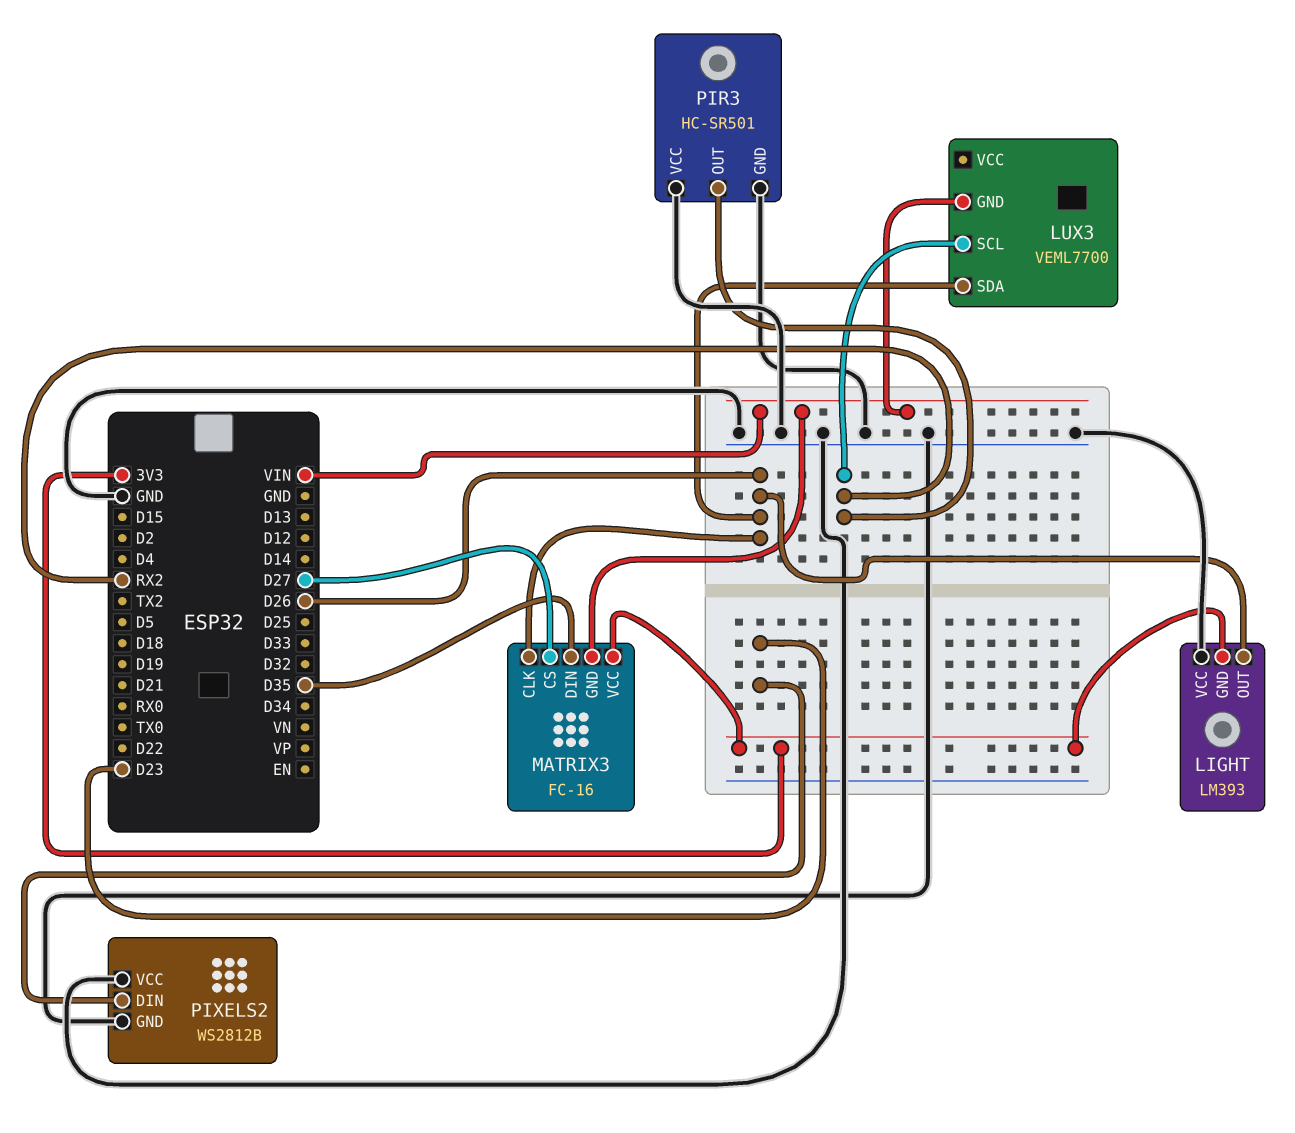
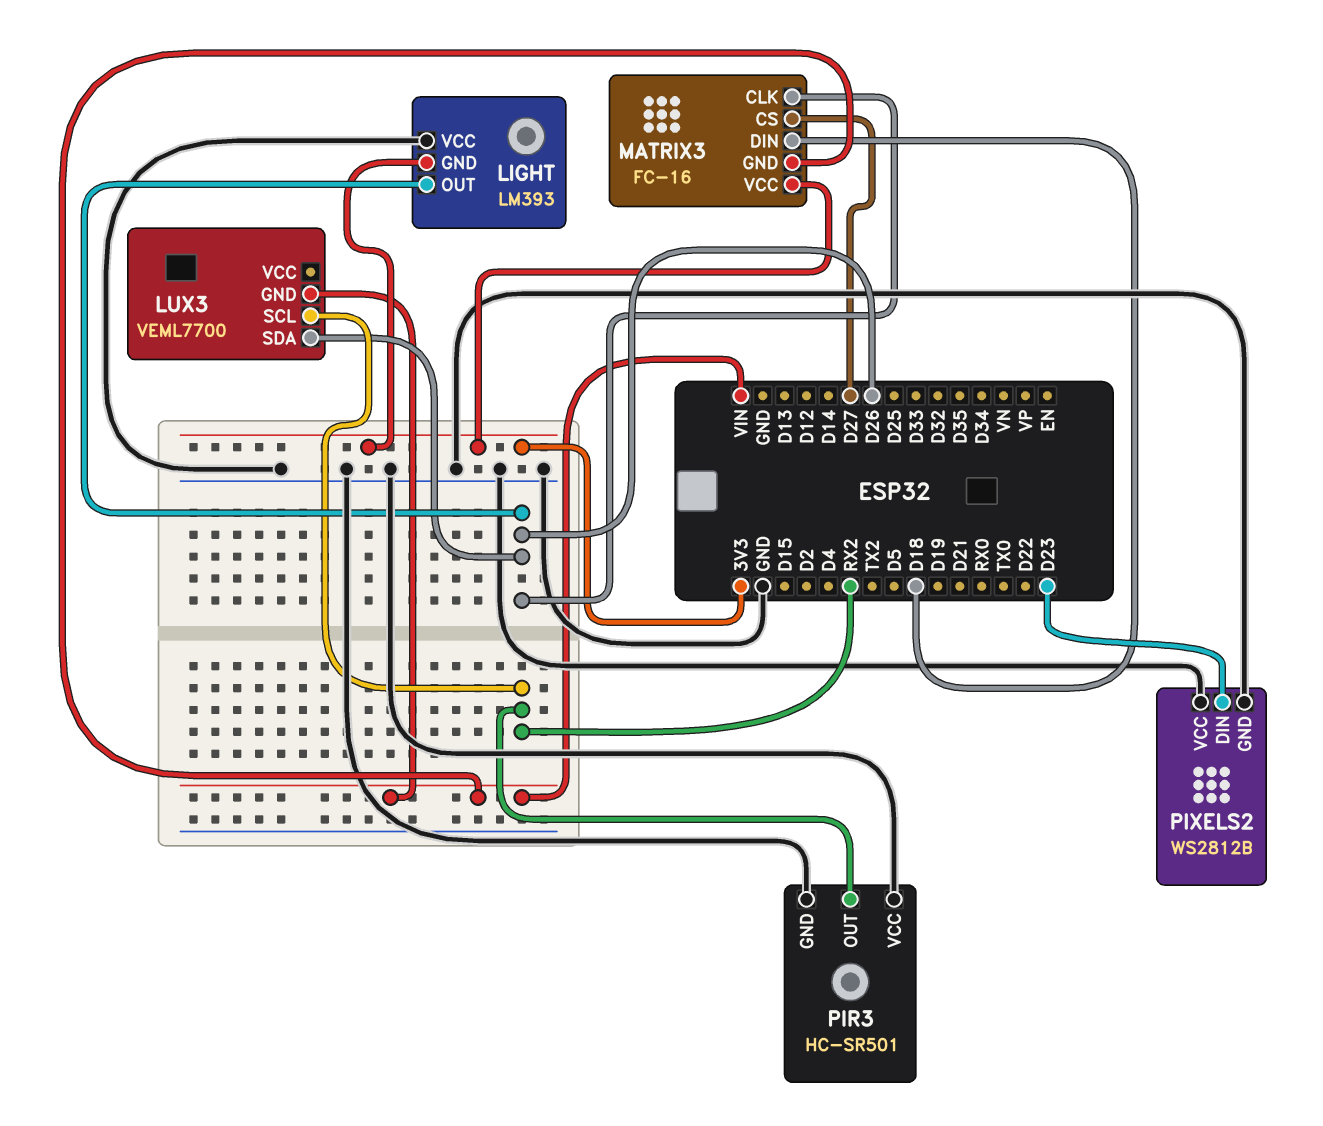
MATRIX3 pin DIN: D35 -> D18

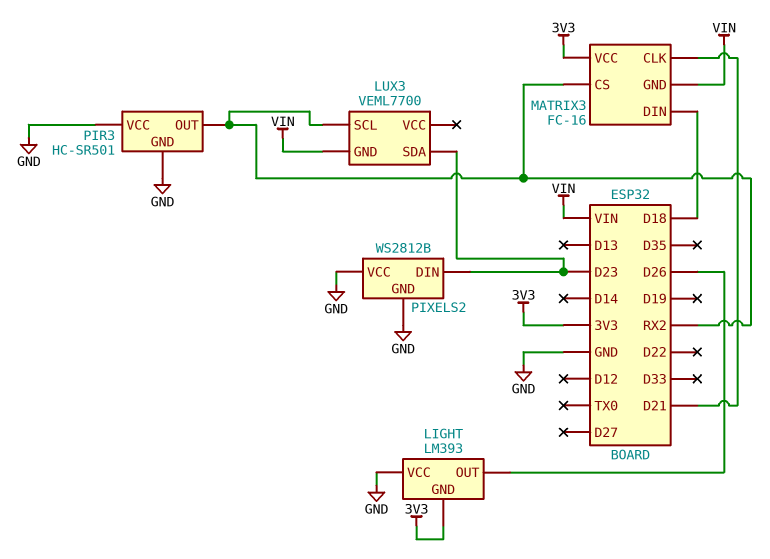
LUX3 pin SDA: D26 -> D23
MATRIX3 pin CLK: D26 -> D21
MATRIX3 pin CS: D27 -> RX2

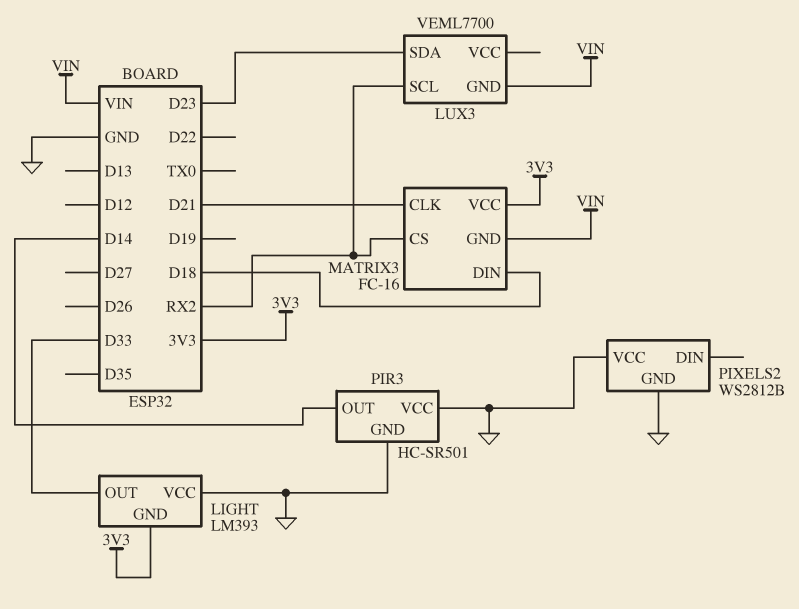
LIGHT pin OUT: D26 -> D33
PIR3 pin OUT: RX2 -> D14
PIXELS2 pin DIN: D23 -> none

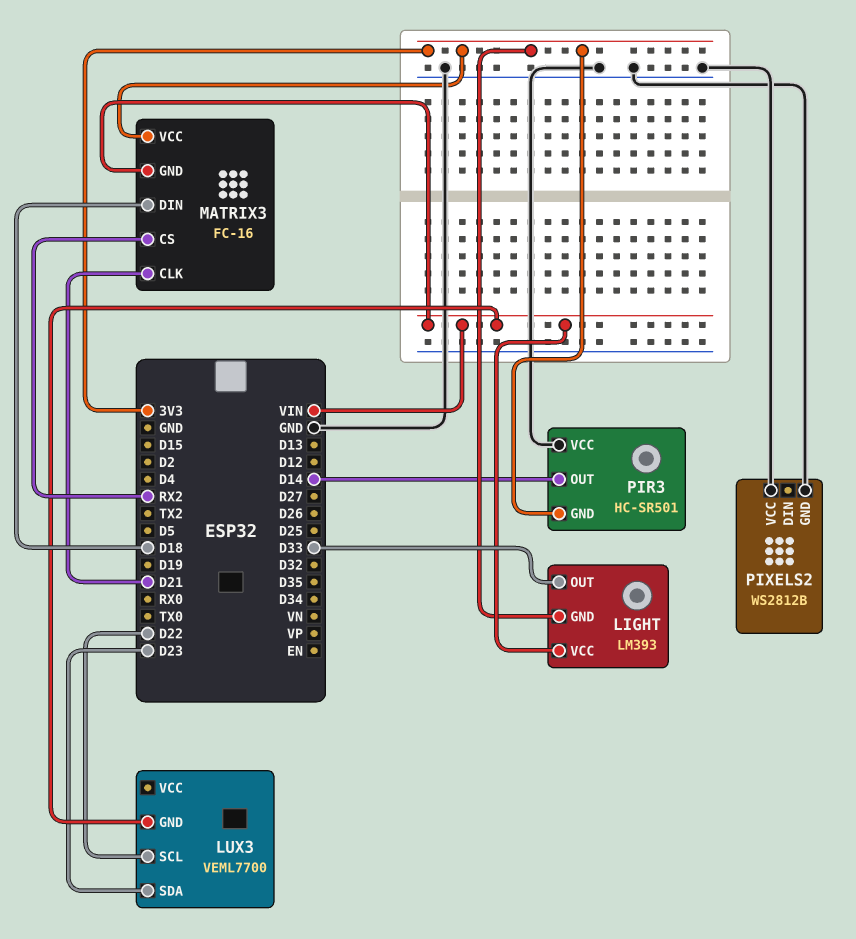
LIGHT pin VCC: GND -> VIN
LUX3 pin SCL: RX2 -> D22
PIR3 pin GND: GND -> 3V3

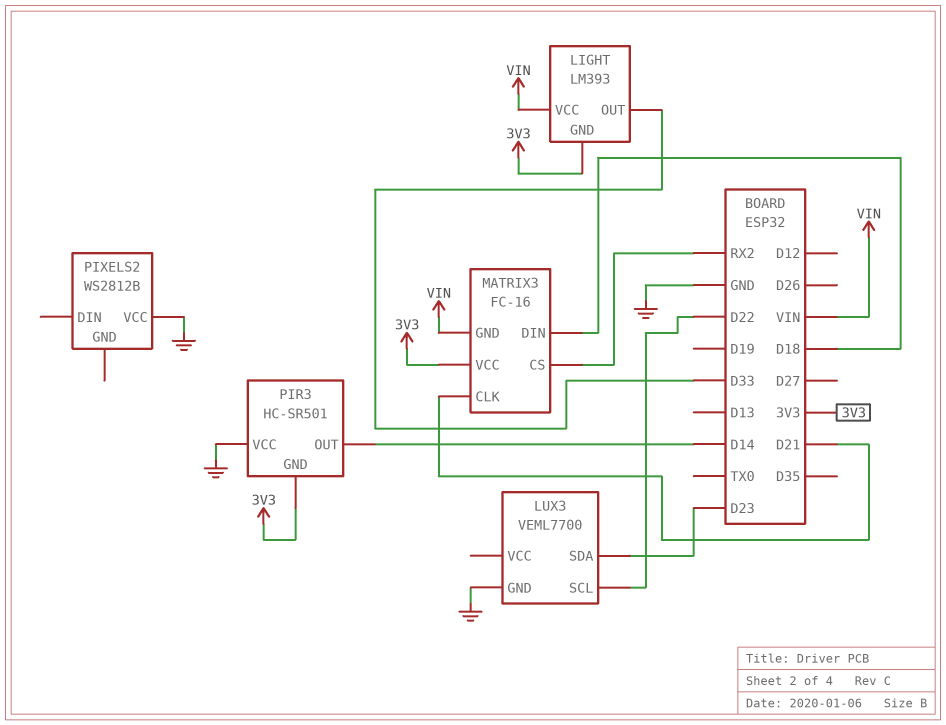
LUX3 pin GND: VIN -> GND
PIXELS2 pin GND: GND -> none

